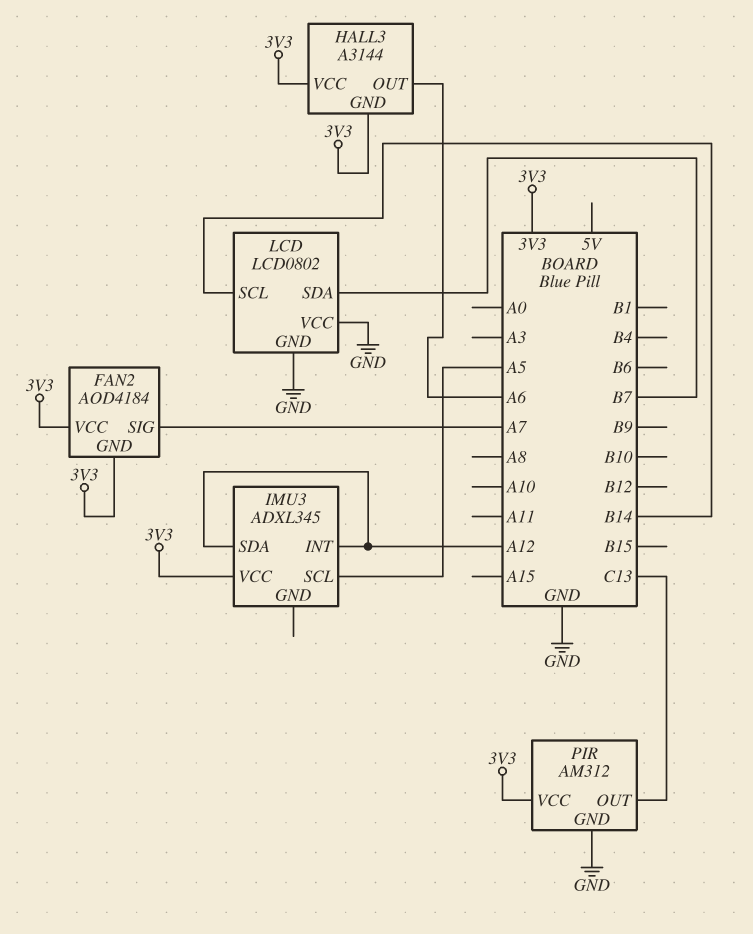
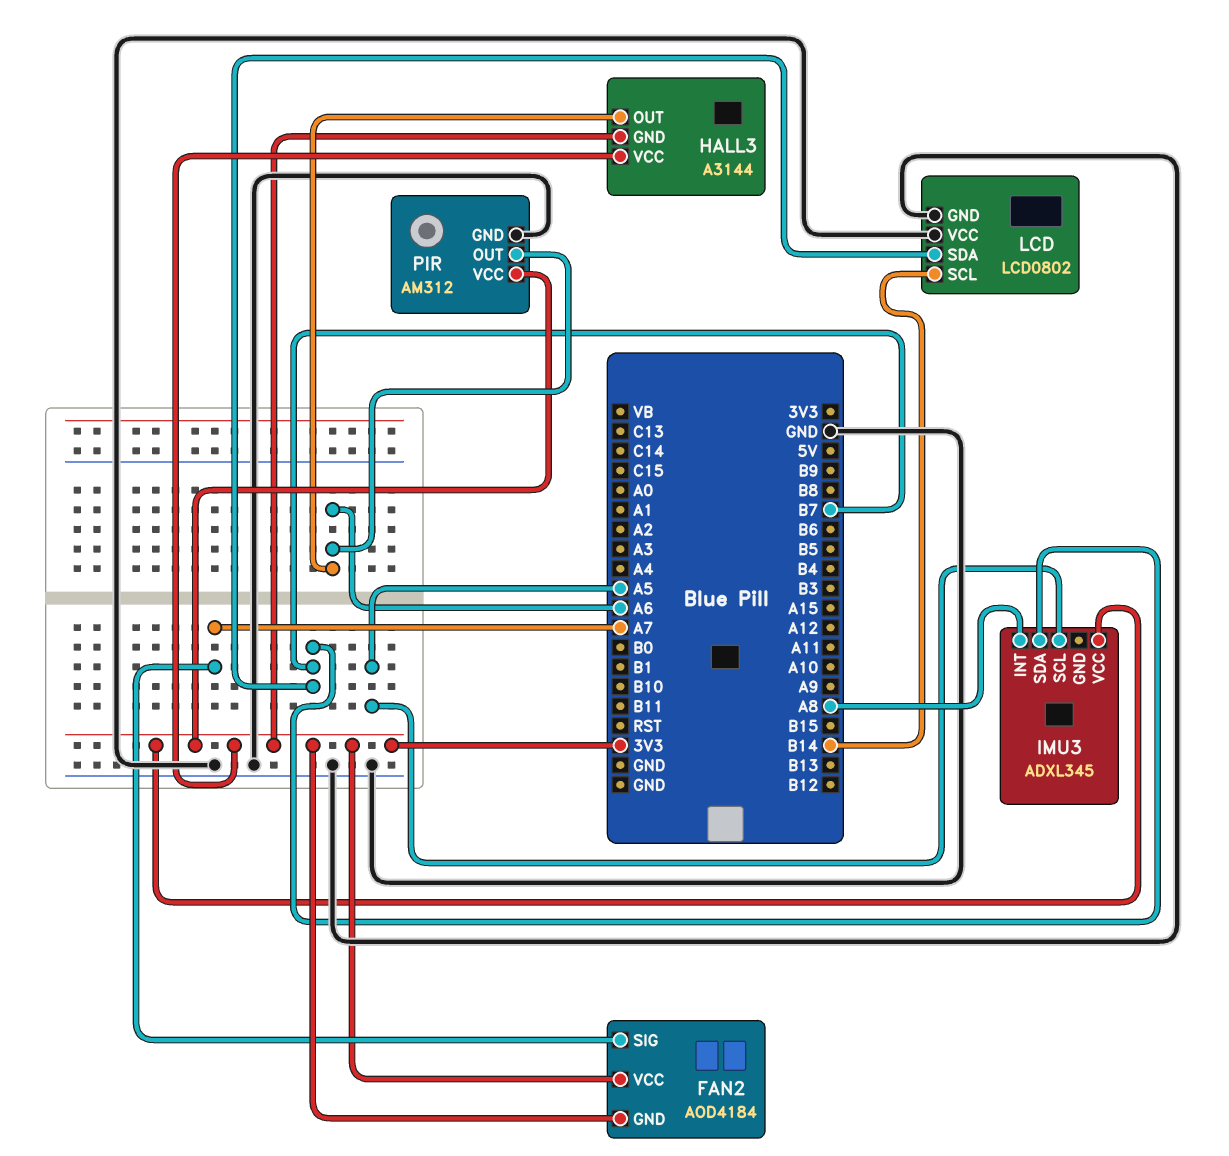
IMU3 pin INT: A12 -> A8
IMU3 pin SDA: A12 -> B7
PIR pin OUT: C13 -> A6

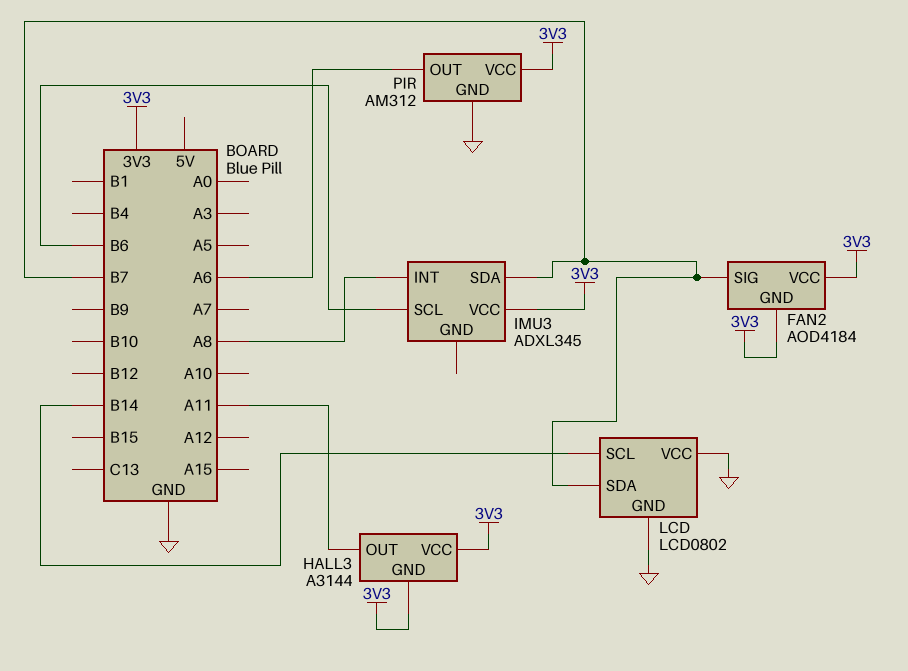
FAN2 pin SIG: A7 -> B7
HALL3 pin OUT: A6 -> A11
IMU3 pin SCL: A5 -> B6

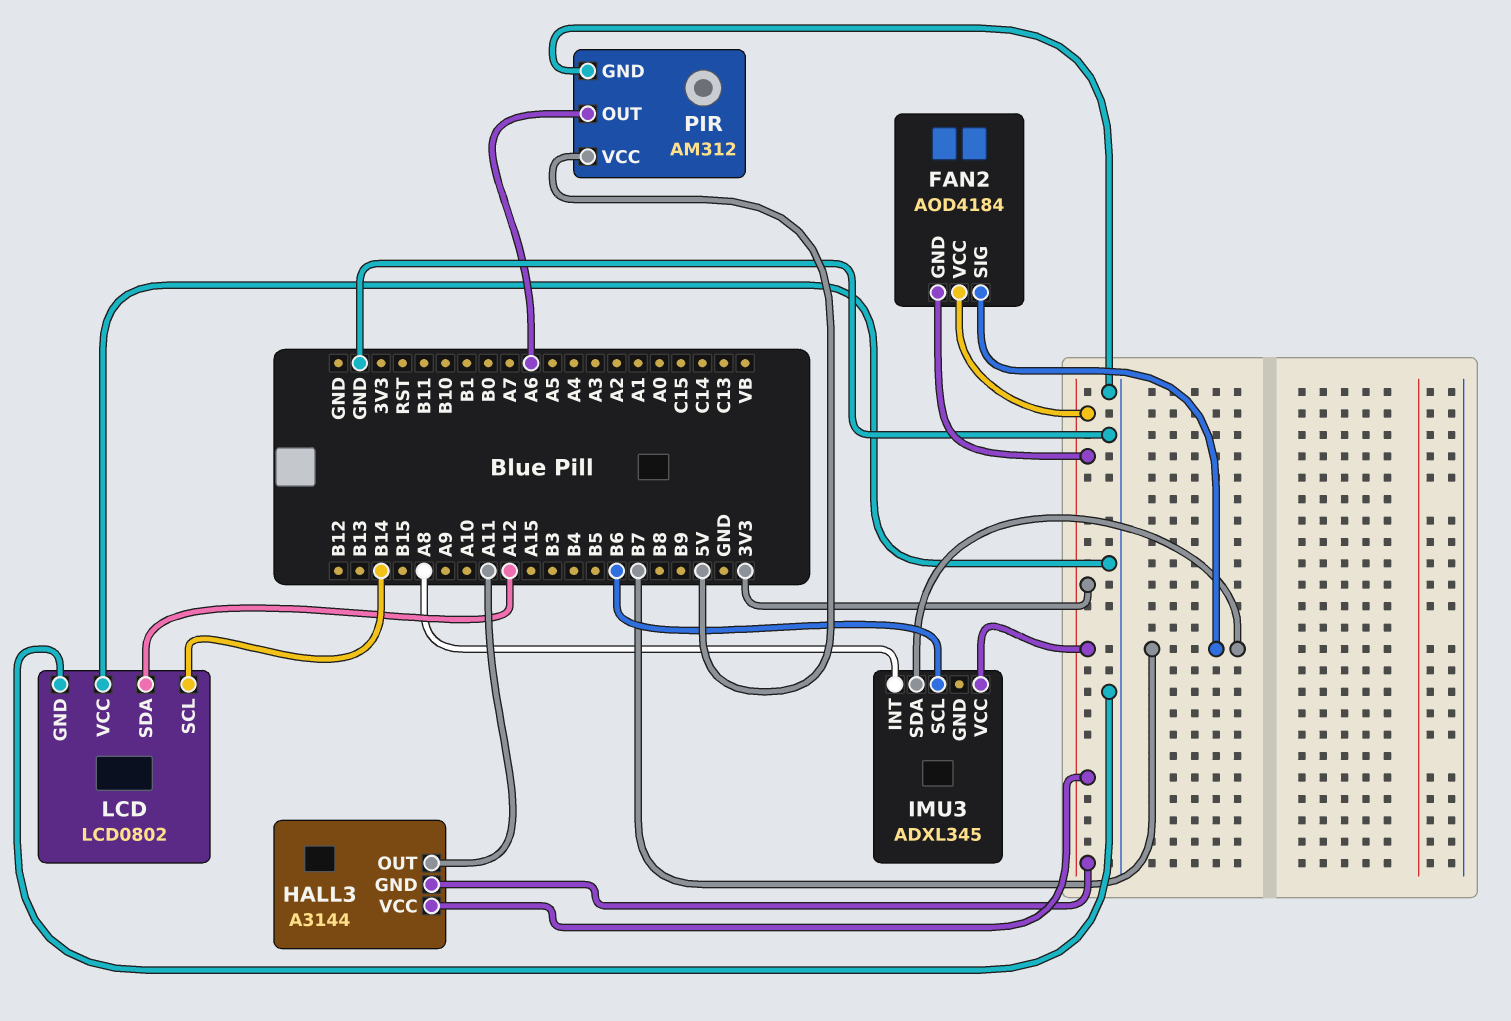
LCD pin SDA: B7 -> A12
PIR pin VCC: 3V3 -> 5V

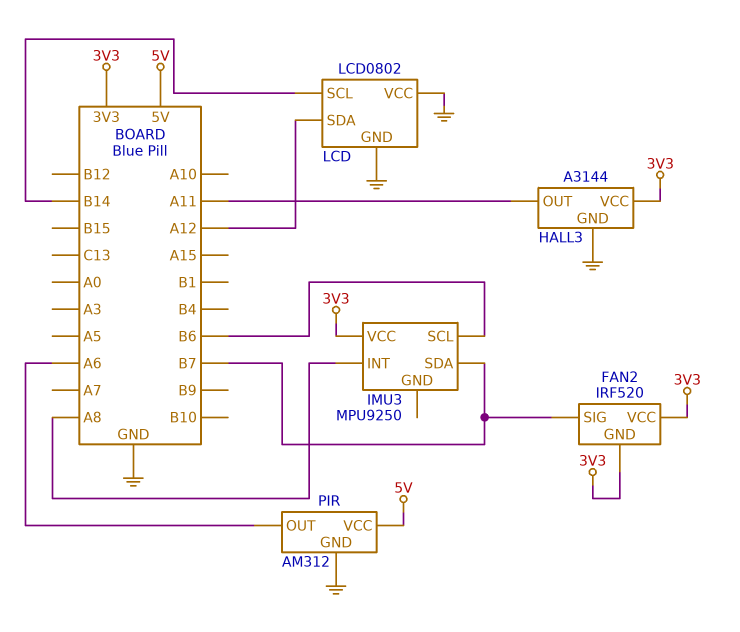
FAN2: AOD4184 -> IRF520
HALL3 pin GND: 3V3 -> GND
IMU3: ADXL345 -> MPU9250

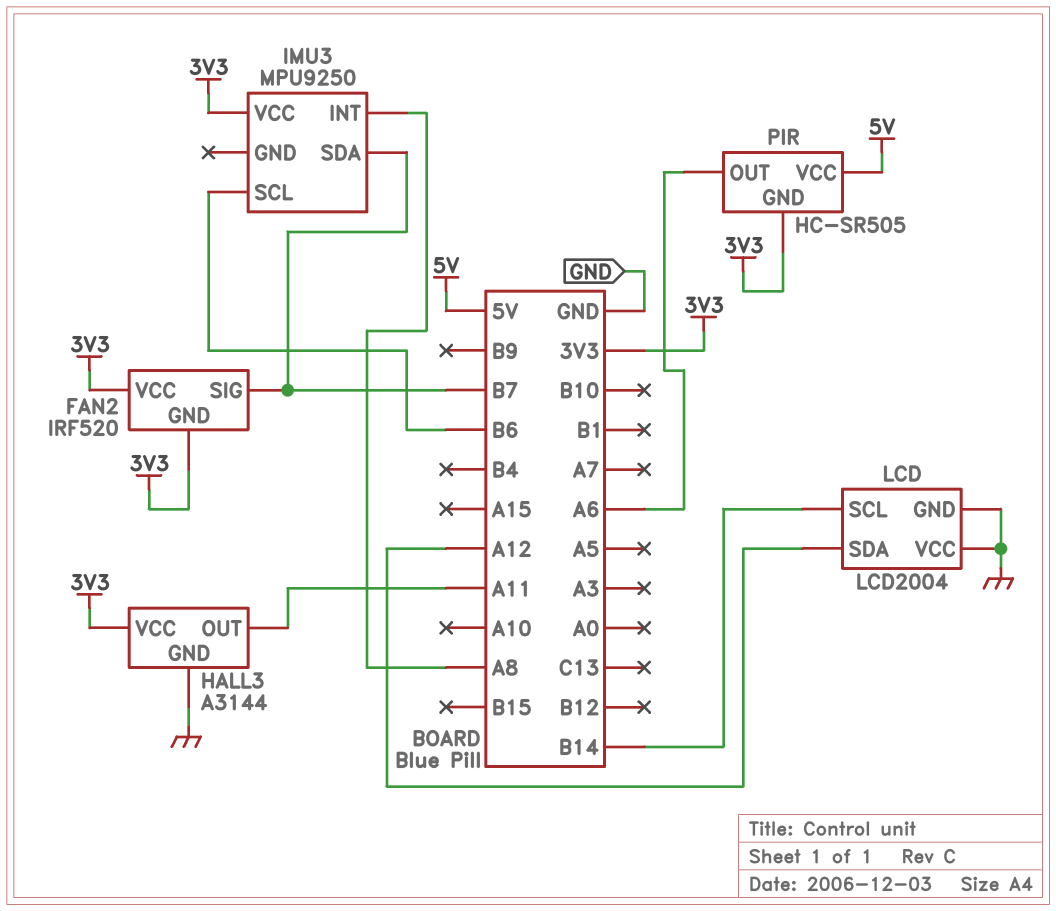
LCD: LCD0802 -> LCD2004
PIR: AM312 -> HC-SR505
PIR pin GND: GND -> 3V3

